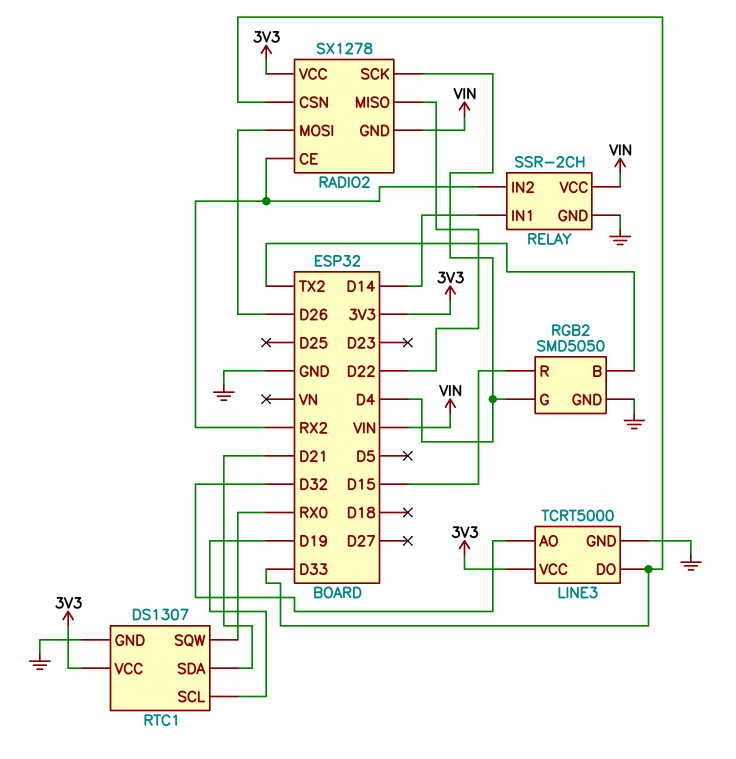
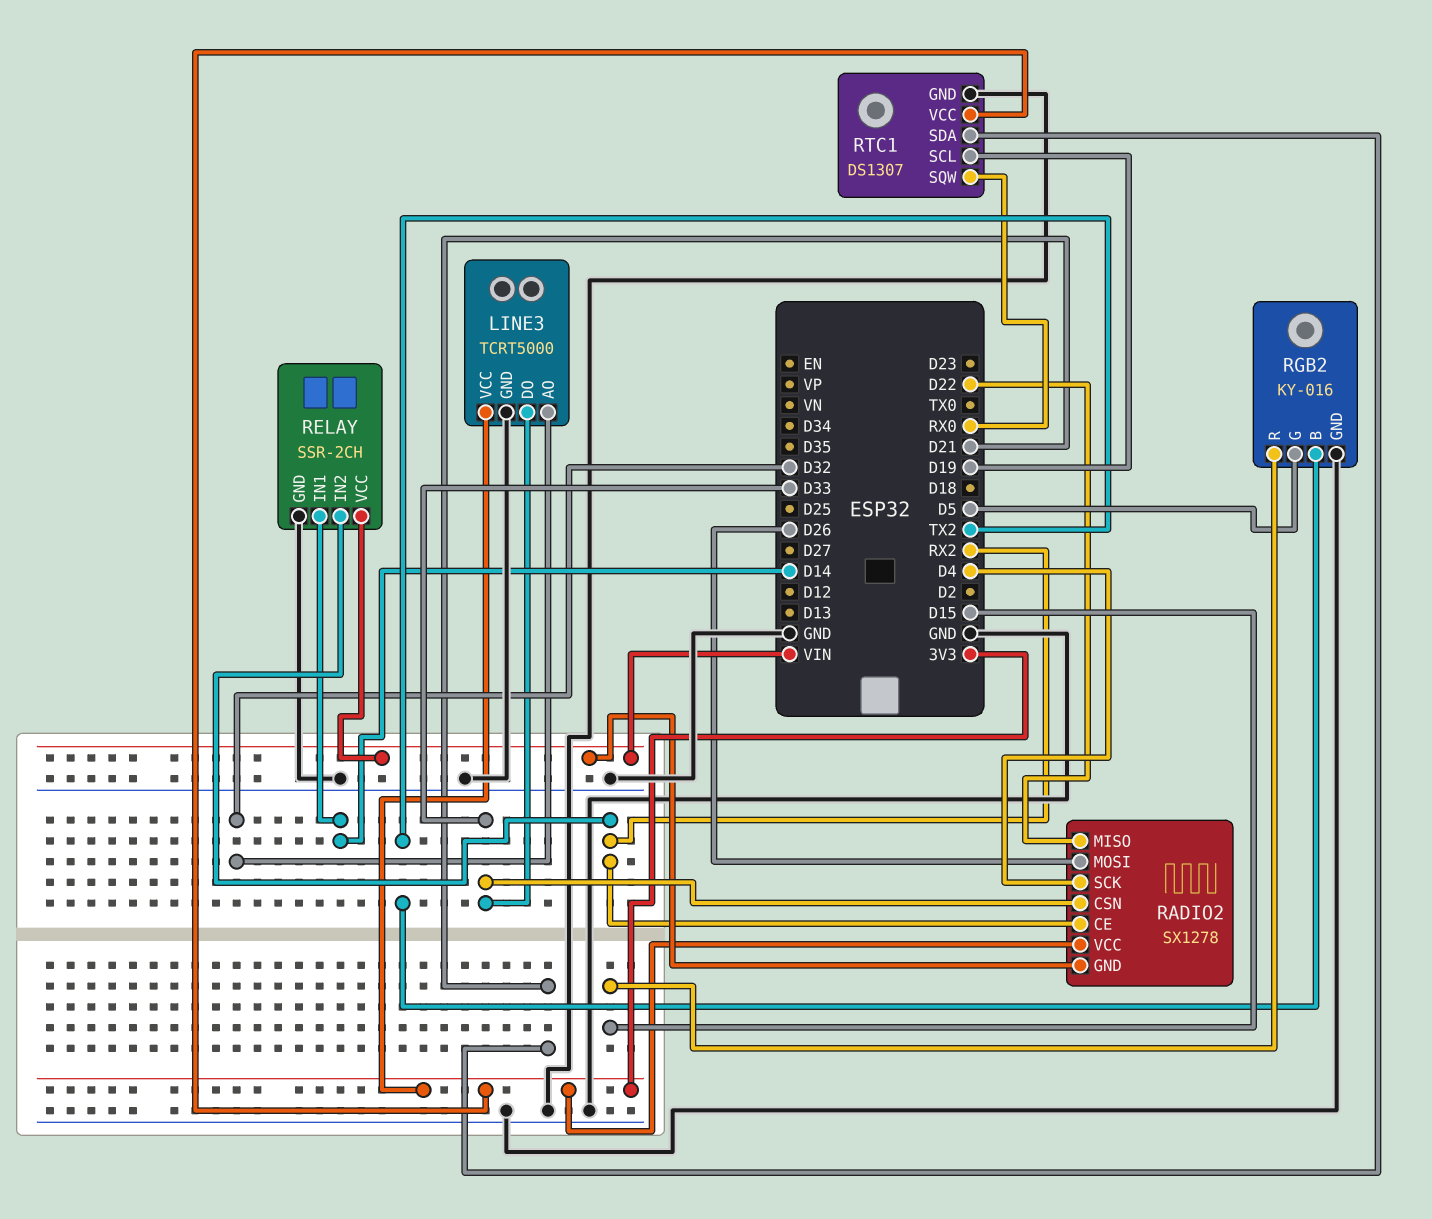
RGB2: SMD5050 -> KY-016
RGB2 pin G: D4 -> D5

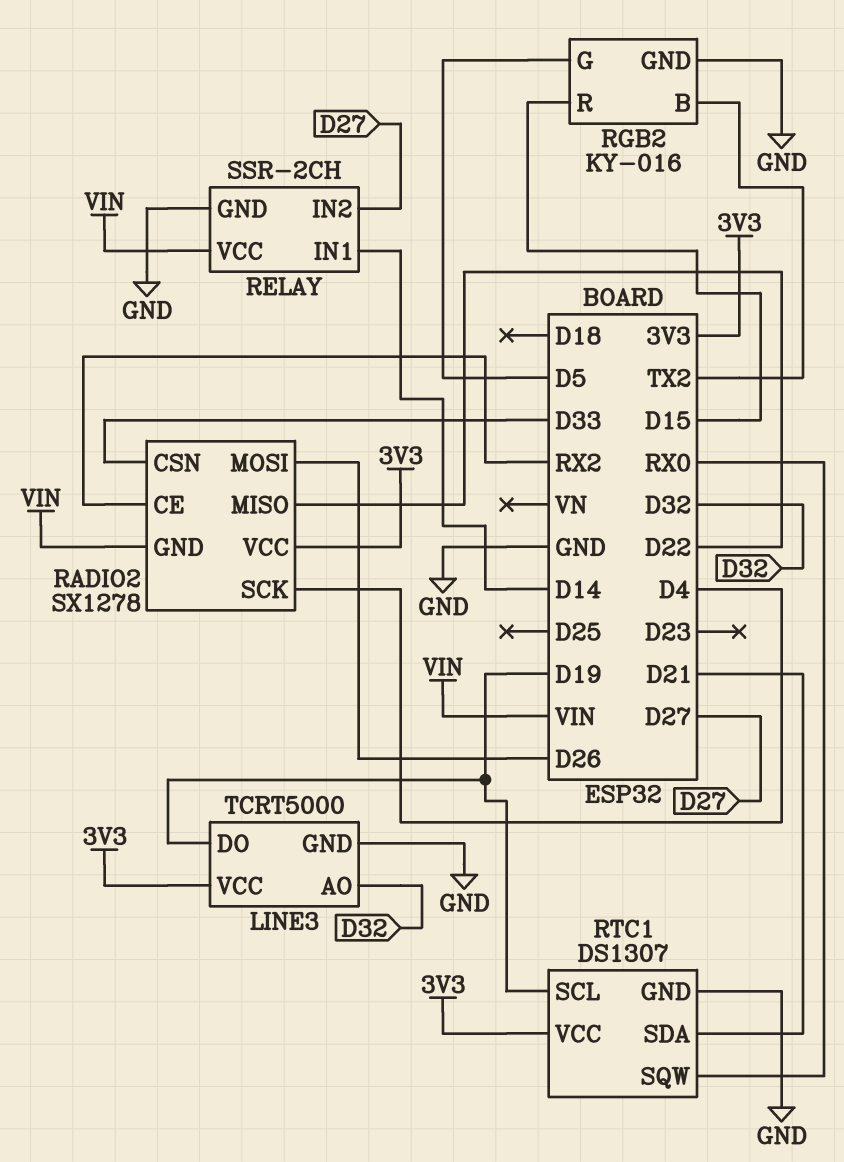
LINE3 pin DO: D33 -> D19
RELAY pin IN2: RX2 -> D27

